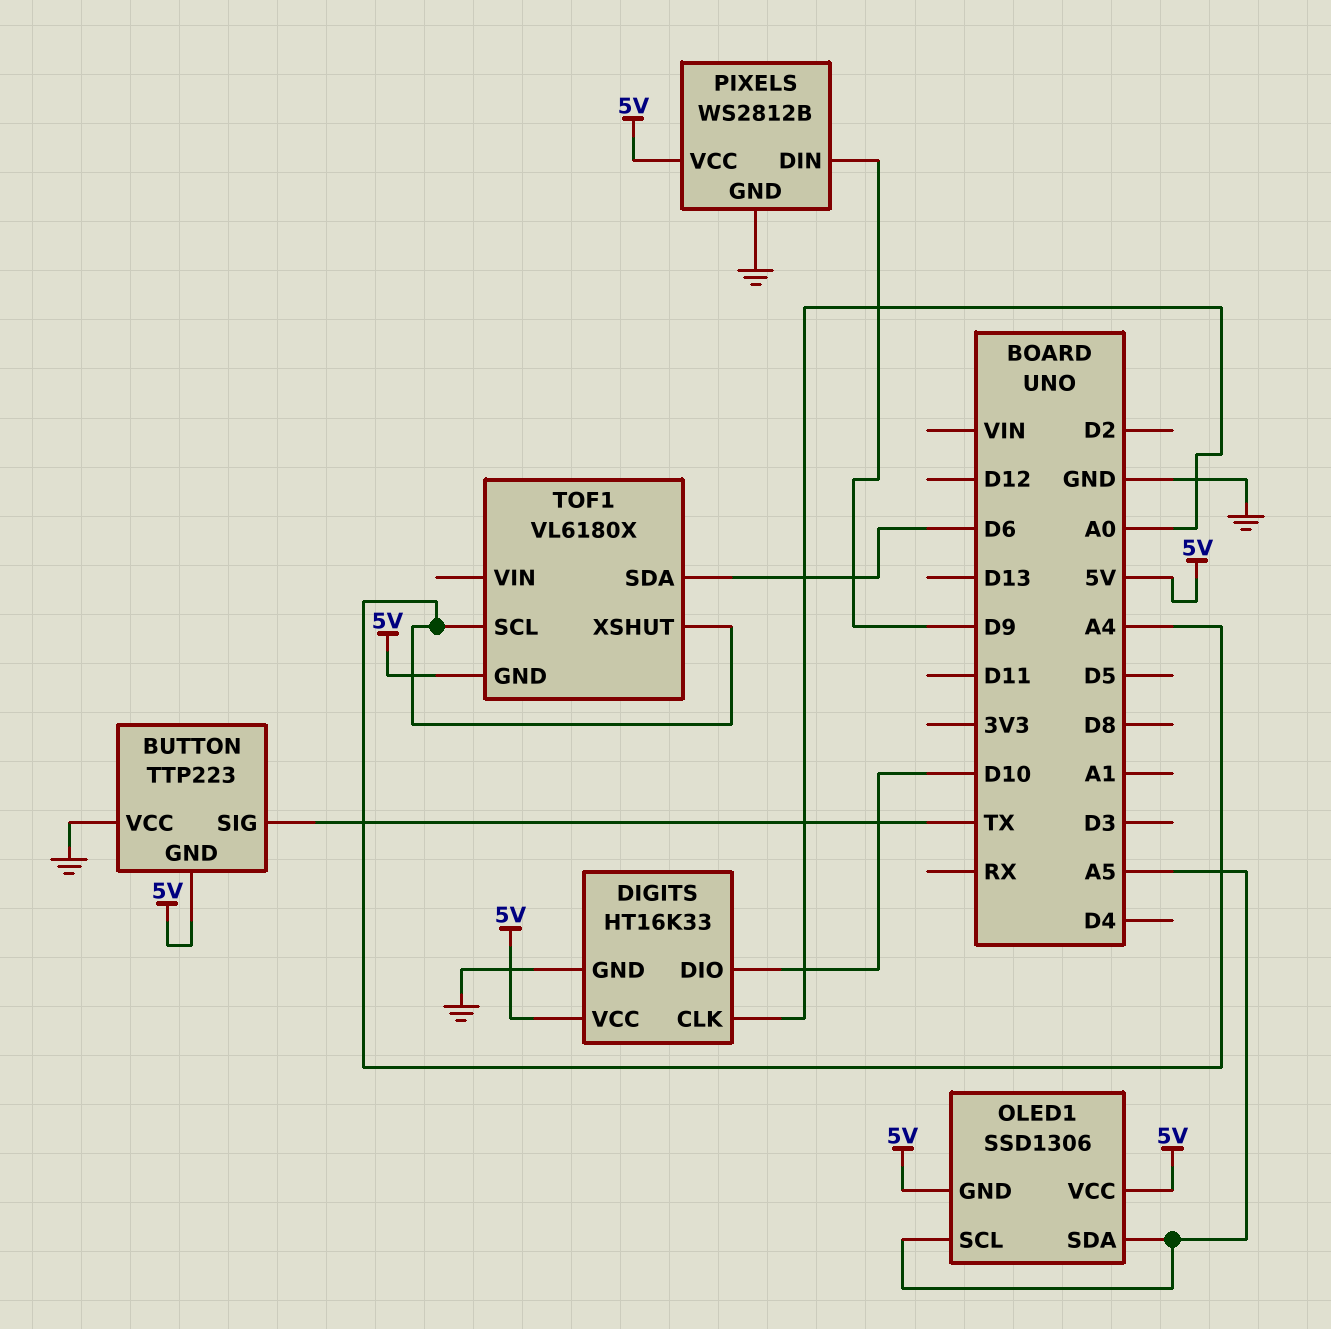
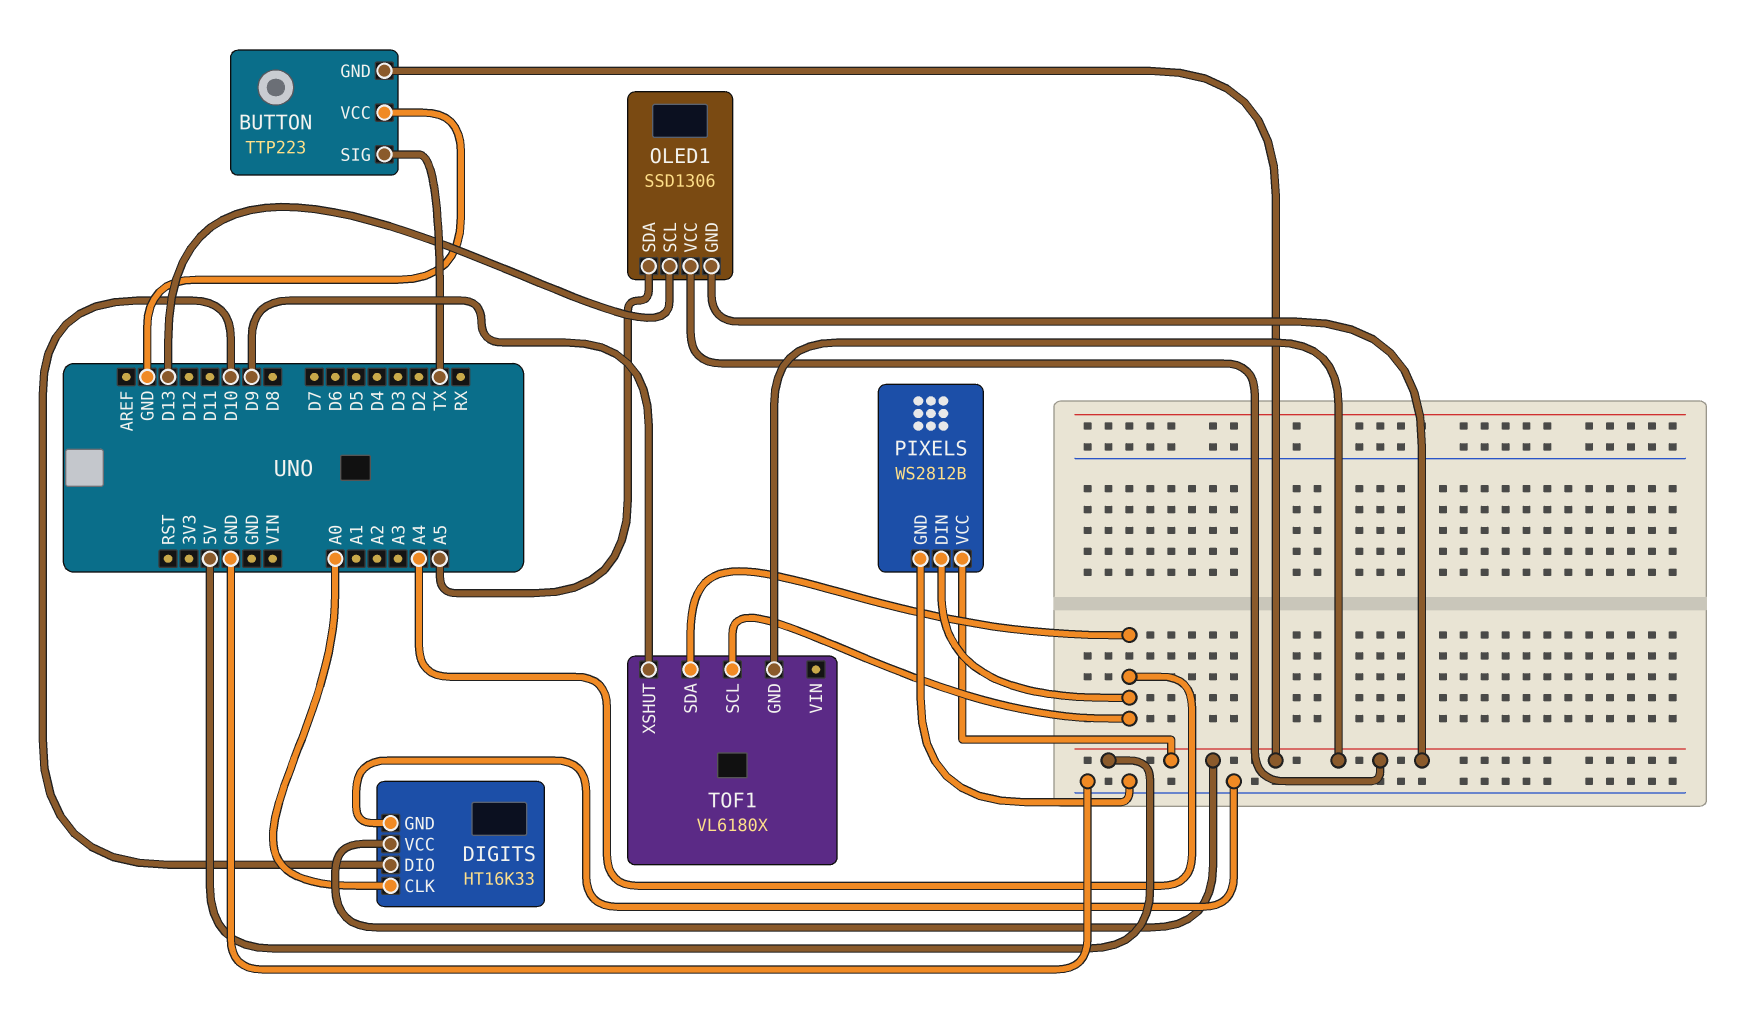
OLED1 pin SCL: A5 -> D13
PIXELS pin DIN: D9 -> A4
TOF1 pin SDA: D6 -> A4
TOF1 pin XSHUT: A4 -> D9

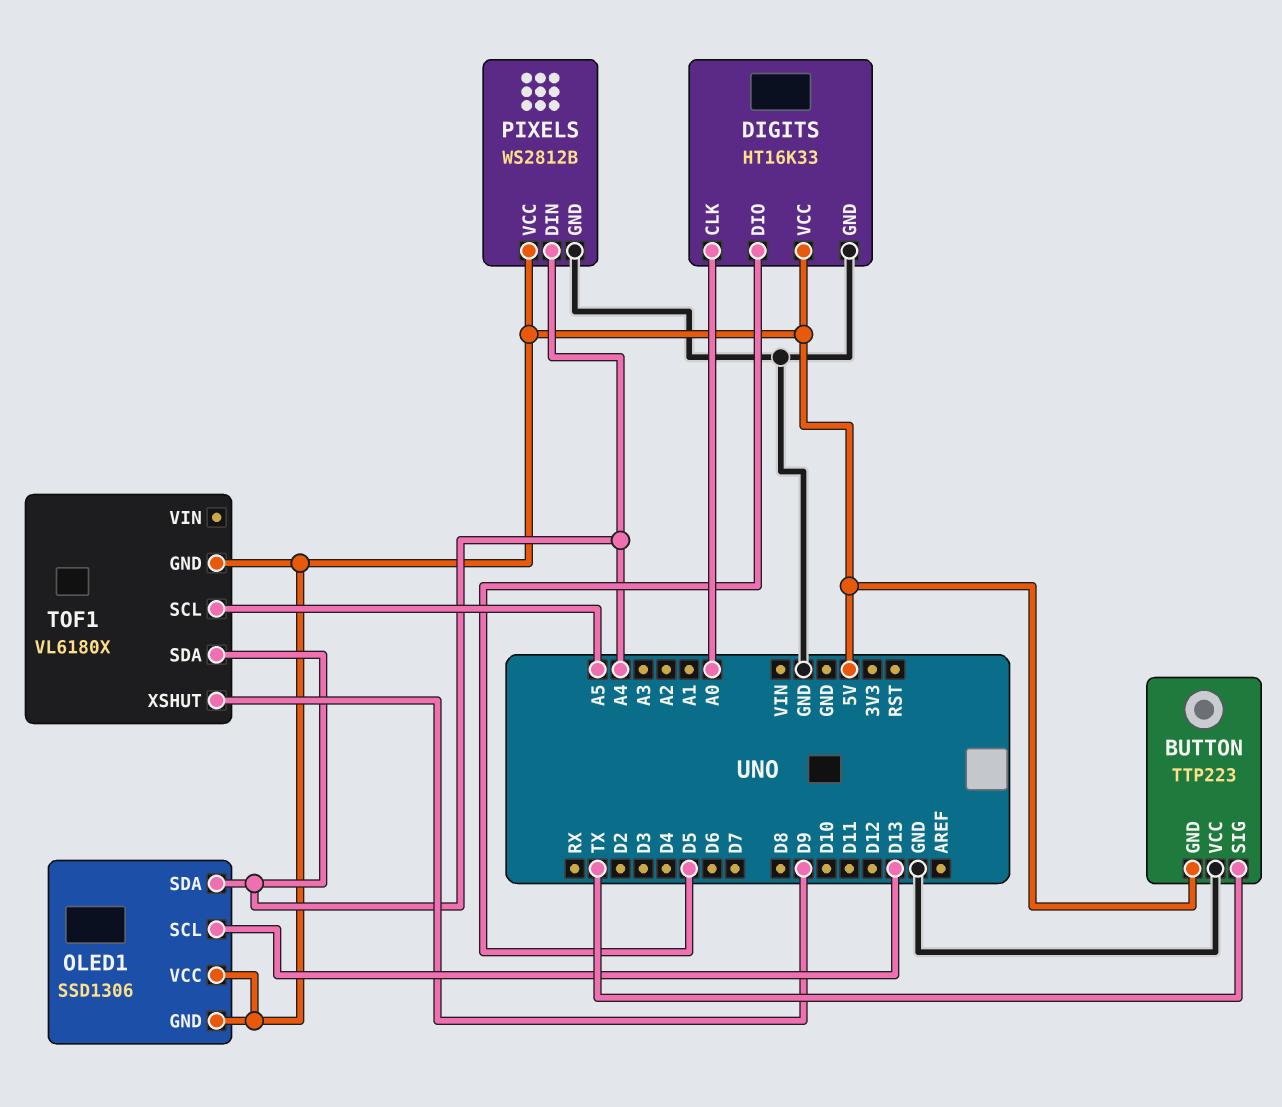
DIGITS pin DIO: D10 -> D5
OLED1 pin SDA: A5 -> A4
TOF1 pin SCL: A4 -> A5

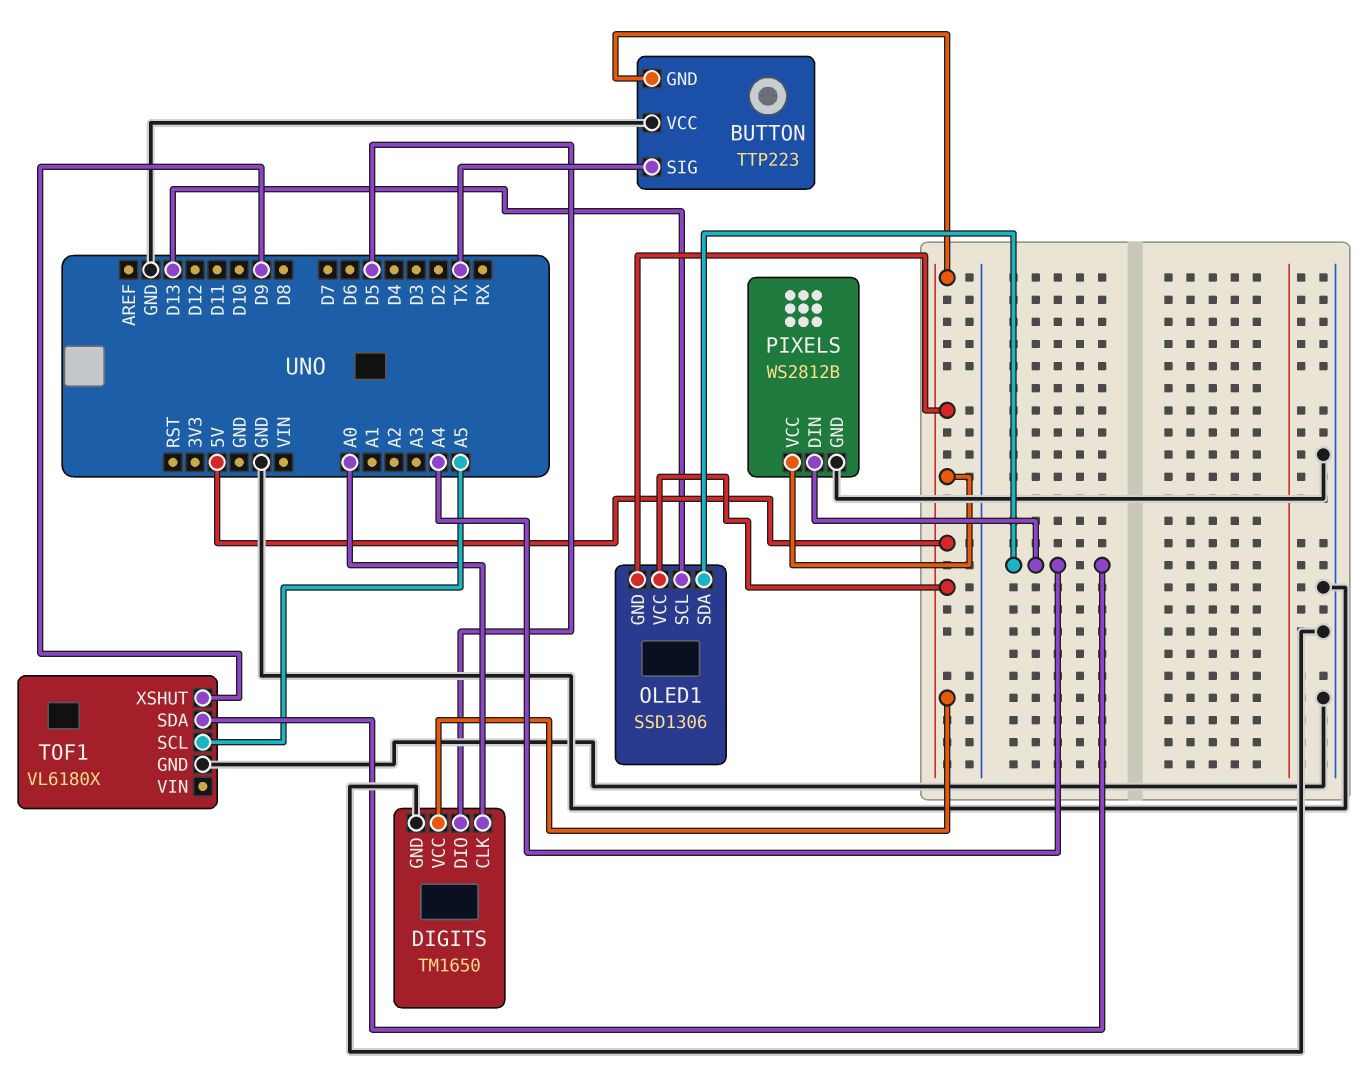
DIGITS: HT16K33 -> TM1650
TOF1 pin GND: 5V -> GND

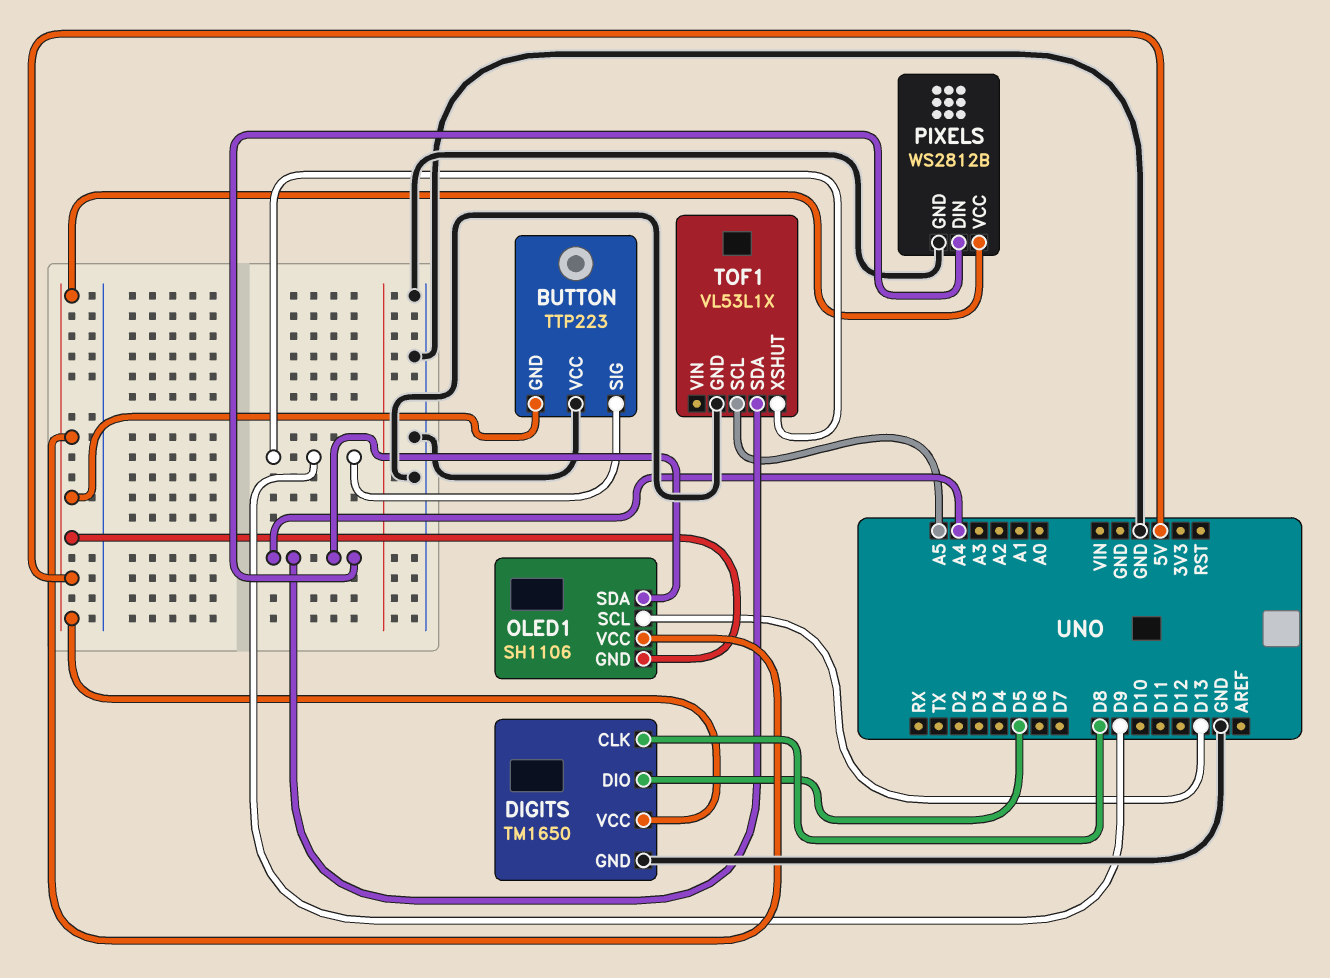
BUTTON pin SIG: TX -> D9
DIGITS pin CLK: A0 -> D8
OLED1: SSD1306 -> SH1106
TOF1: VL6180X -> VL53L1X

